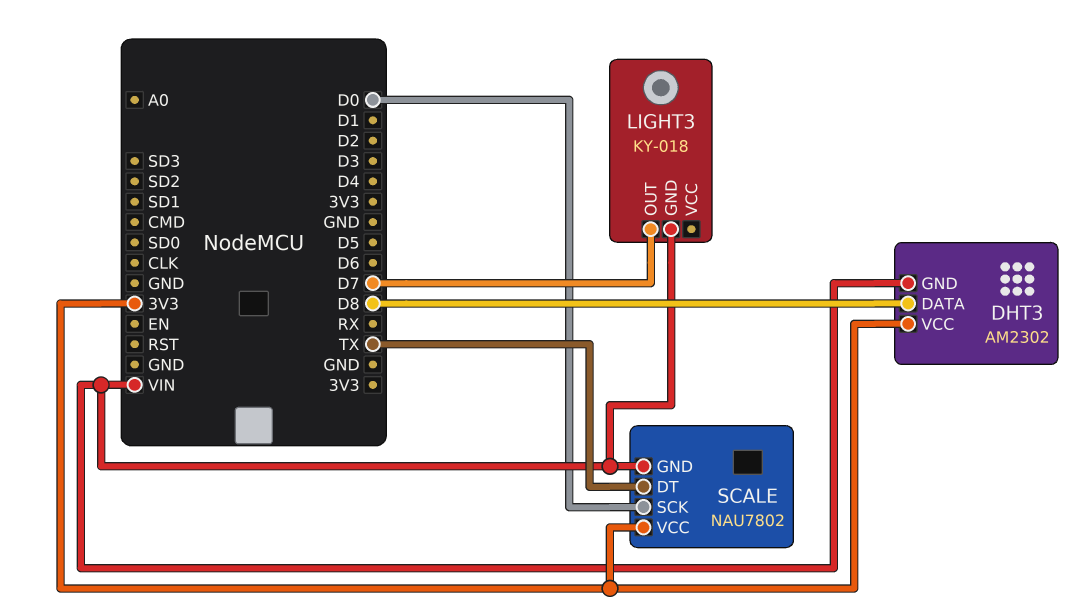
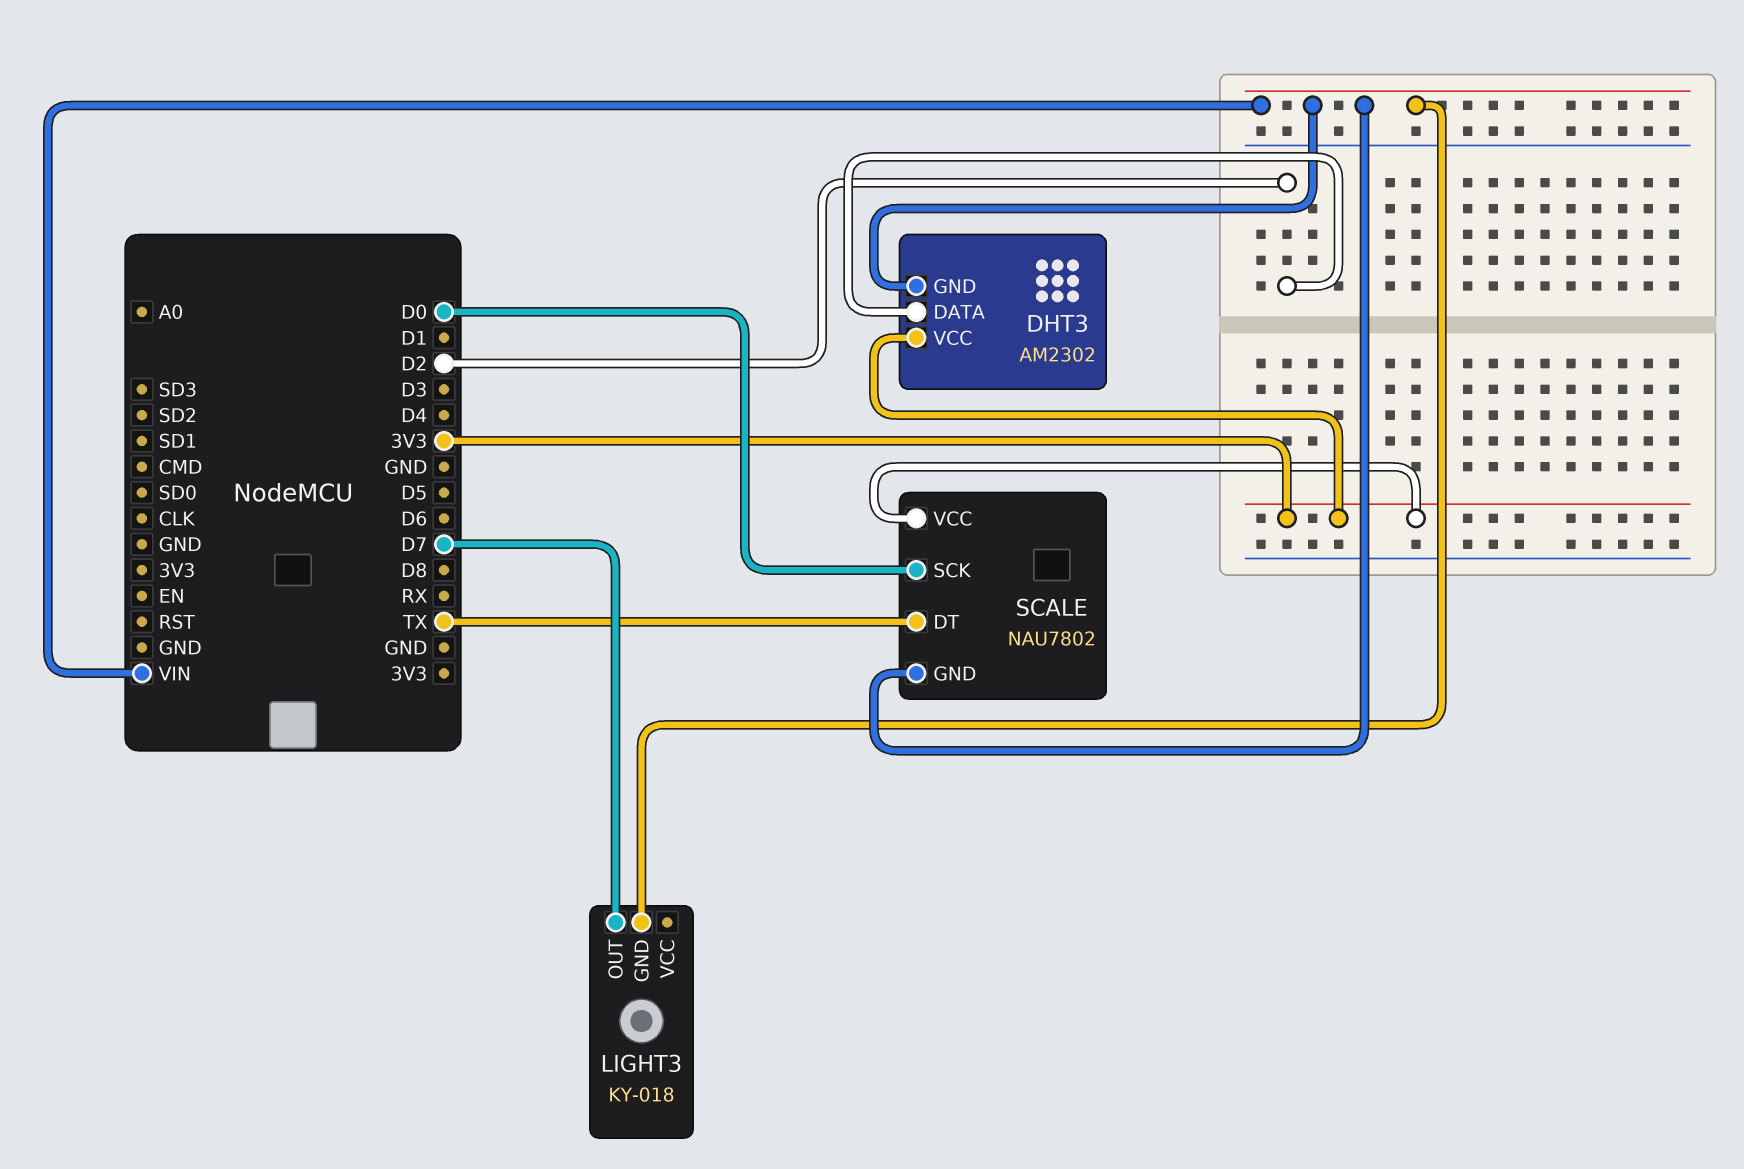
DHT3 pin DATA: D8 -> D2

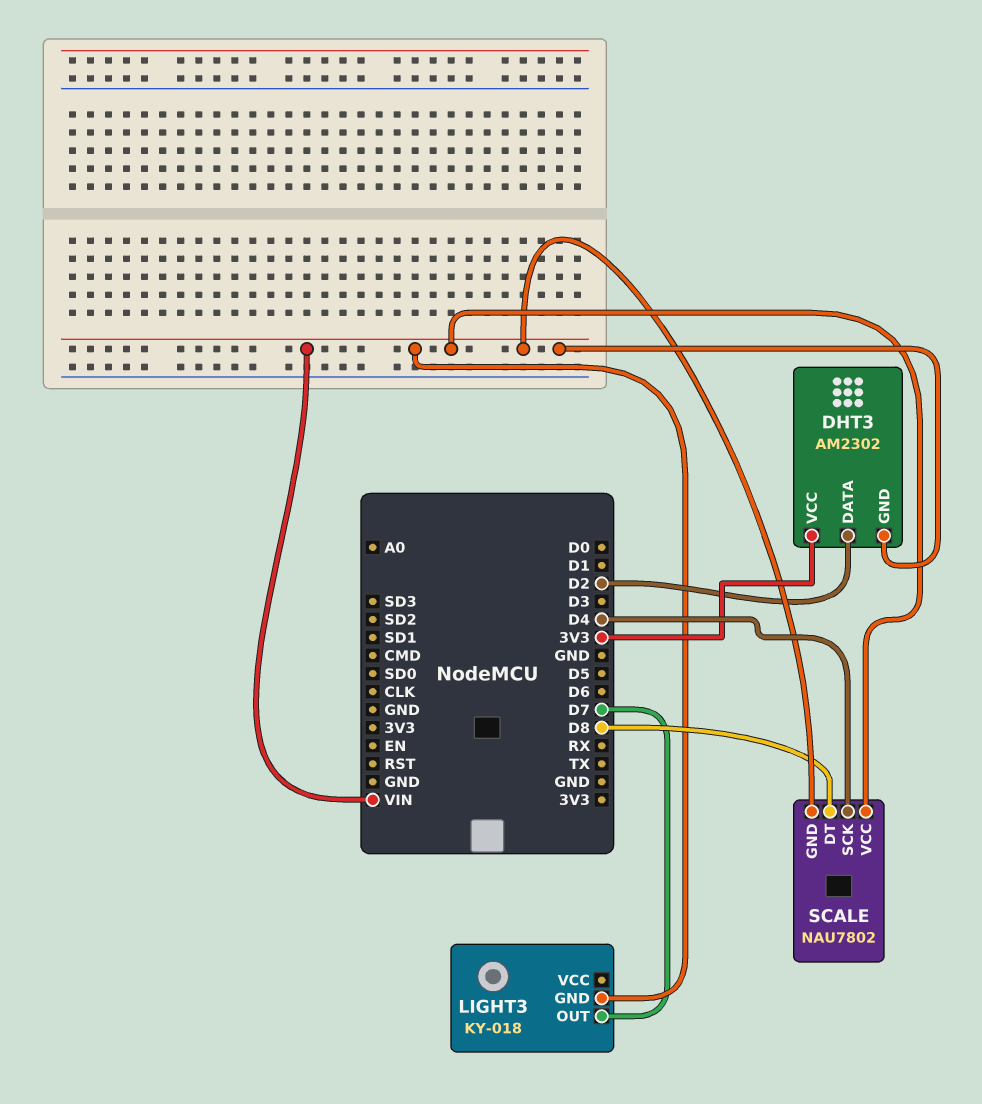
SCALE pin DT: TX -> D8
SCALE pin SCK: D0 -> D4
SCALE pin VCC: 3V3 -> VIN

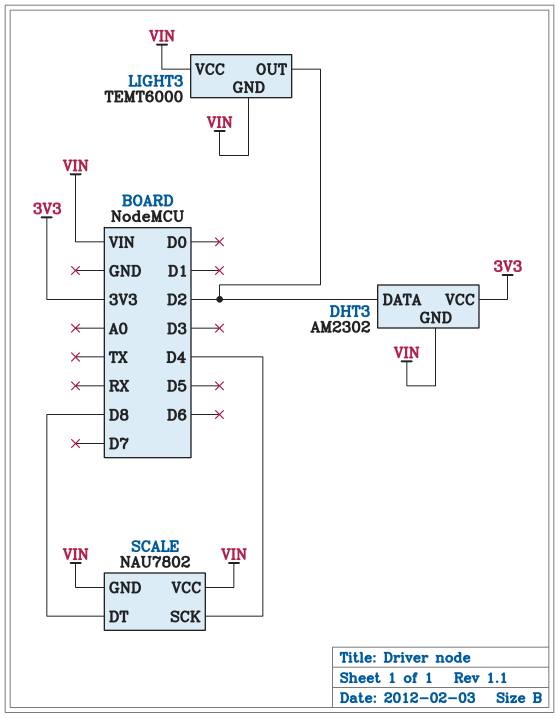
LIGHT3: KY-018 -> TEMT6000
LIGHT3 pin OUT: D7 -> D2
LIGHT3 pin VCC: none -> VIN

